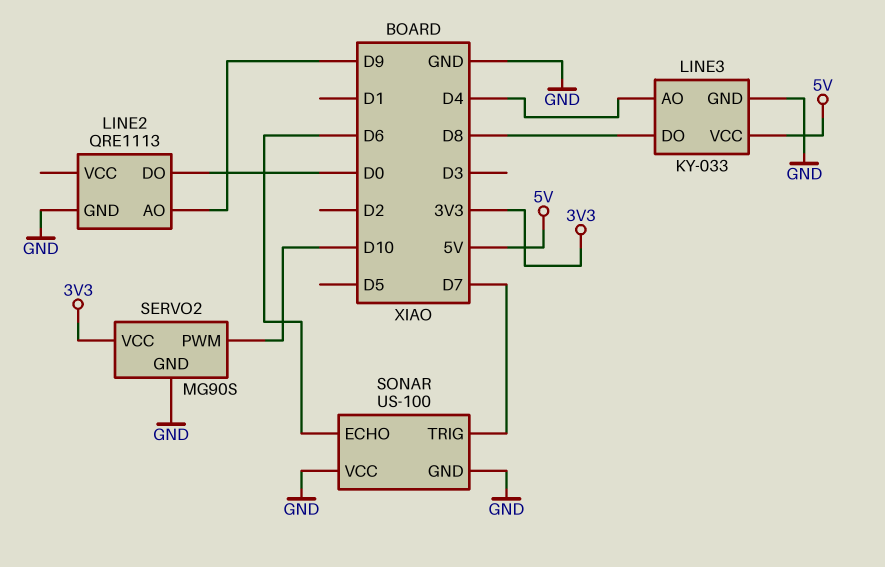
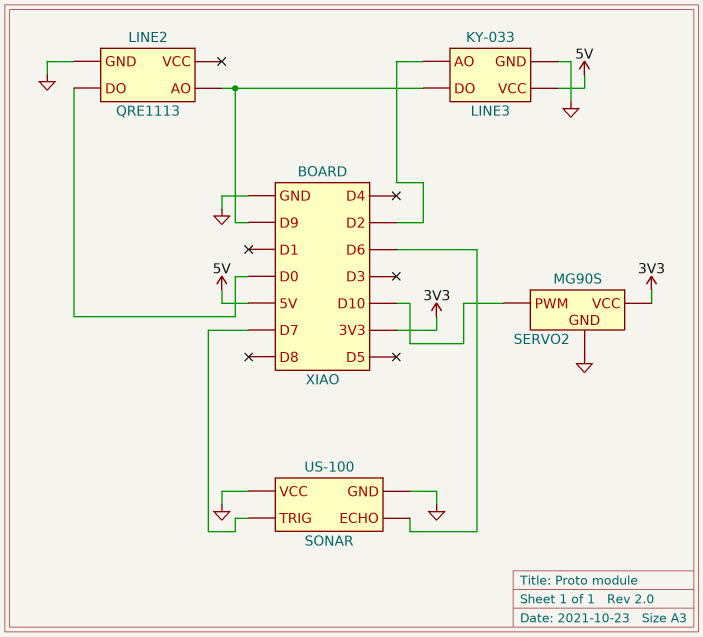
LINE3 pin AO: D4 -> D2
LINE3 pin DO: D8 -> D9

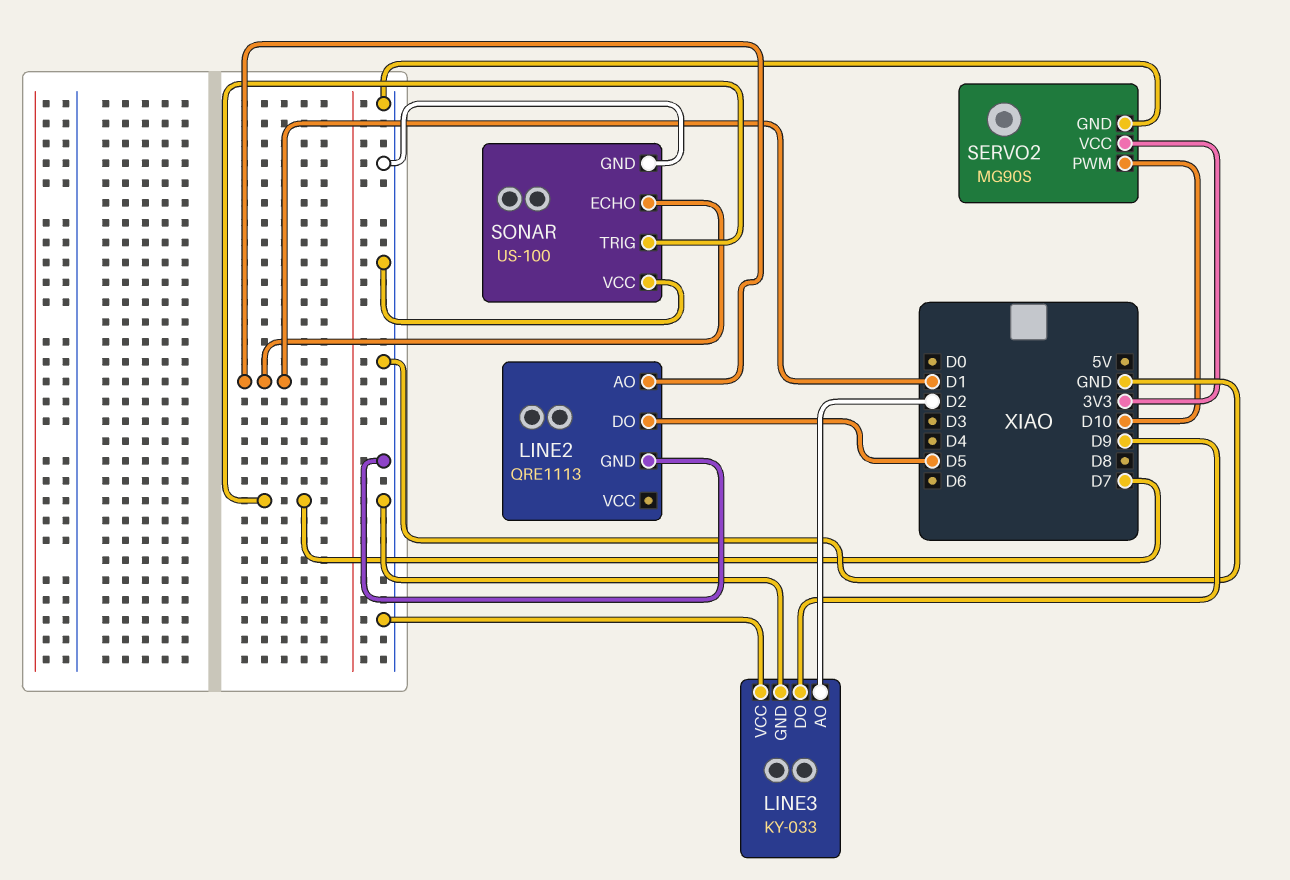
LINE2 pin AO: D9 -> D1
LINE2 pin DO: D0 -> D5
LINE3 pin VCC: 5V -> GND
SONAR pin ECHO: D6 -> D1

